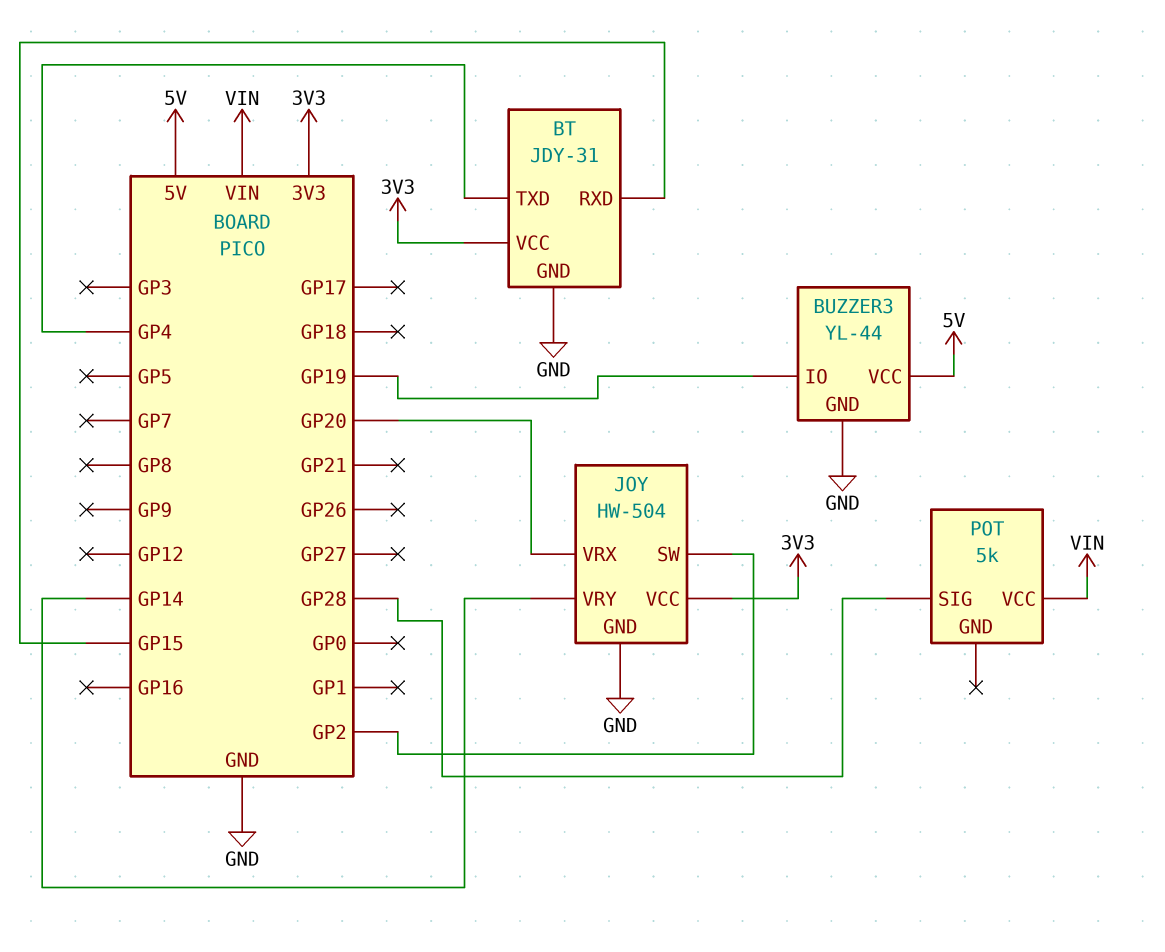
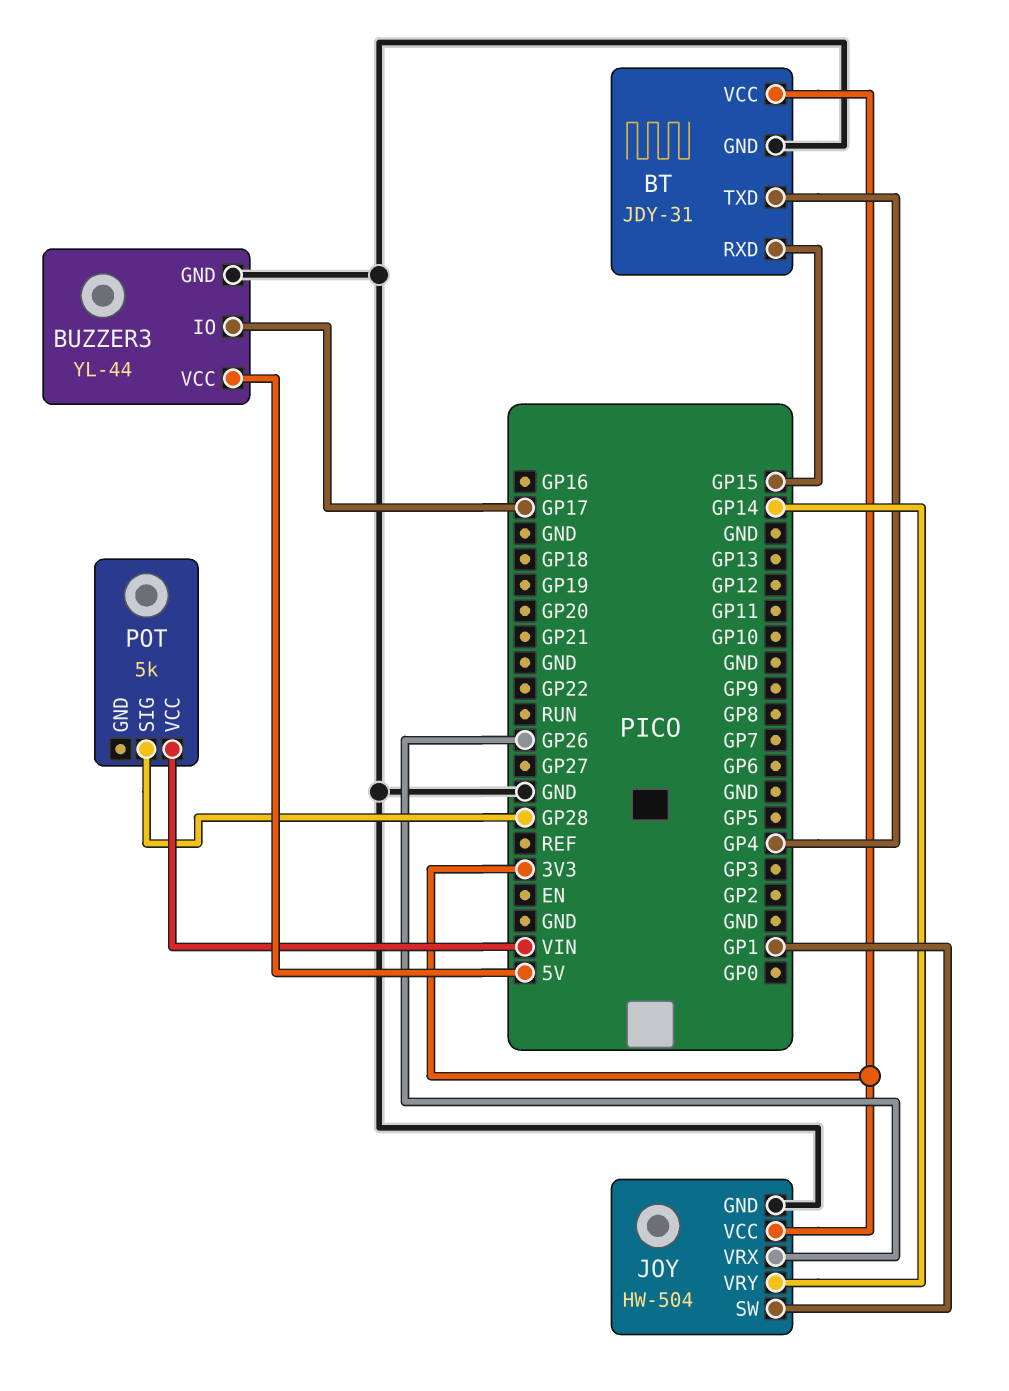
BUZZER3 pin IO: GP19 -> GP17
JOY pin SW: GP2 -> GP1
JOY pin VRX: GP20 -> GP26

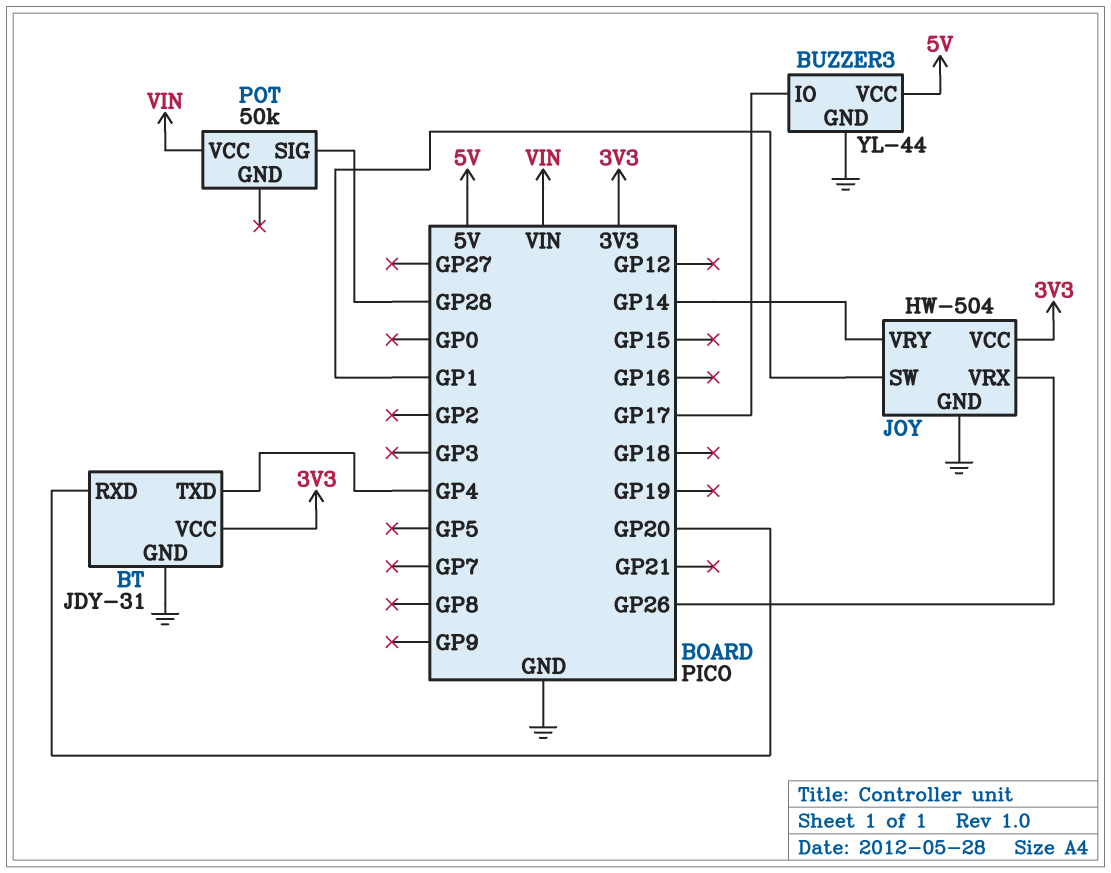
BT pin RXD: GP15 -> GP20
POT: 5k -> 50k

